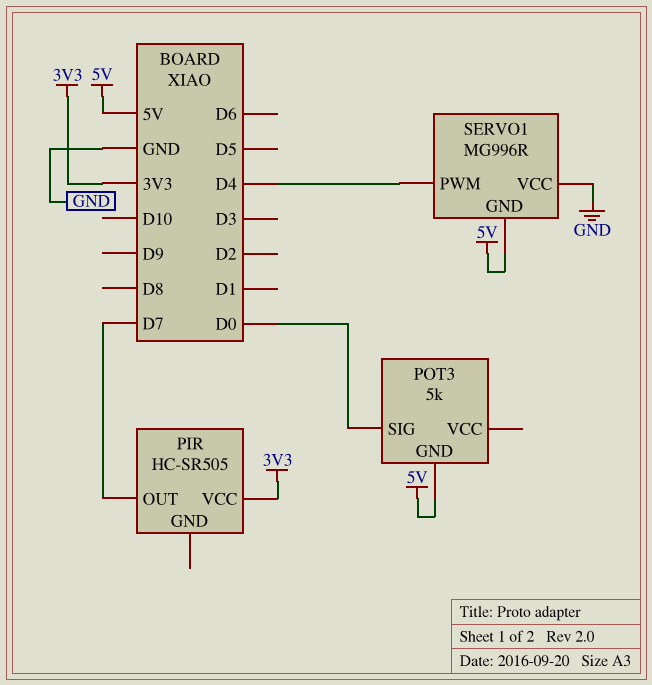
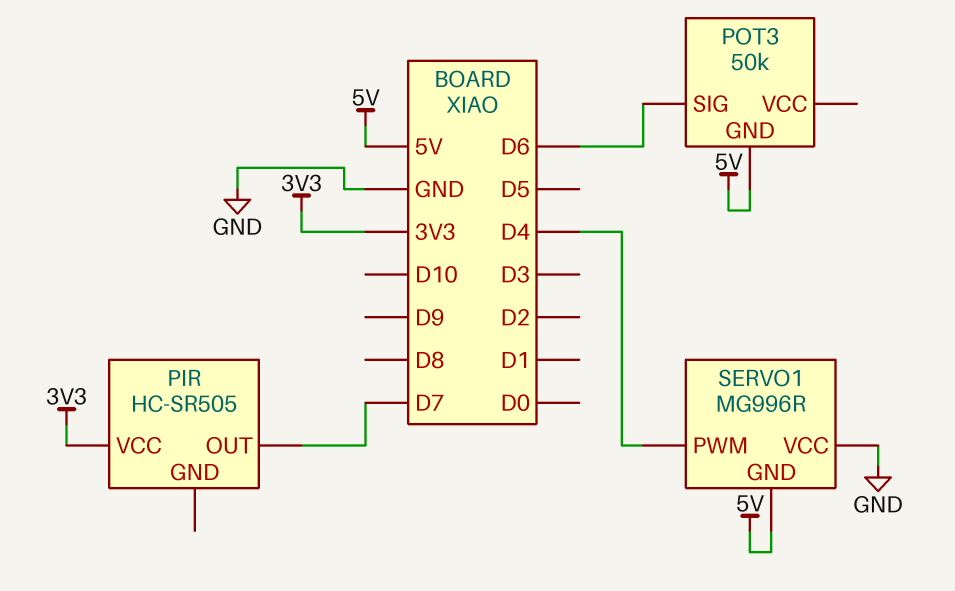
POT3: 5k -> 50k
POT3 pin SIG: D0 -> D6

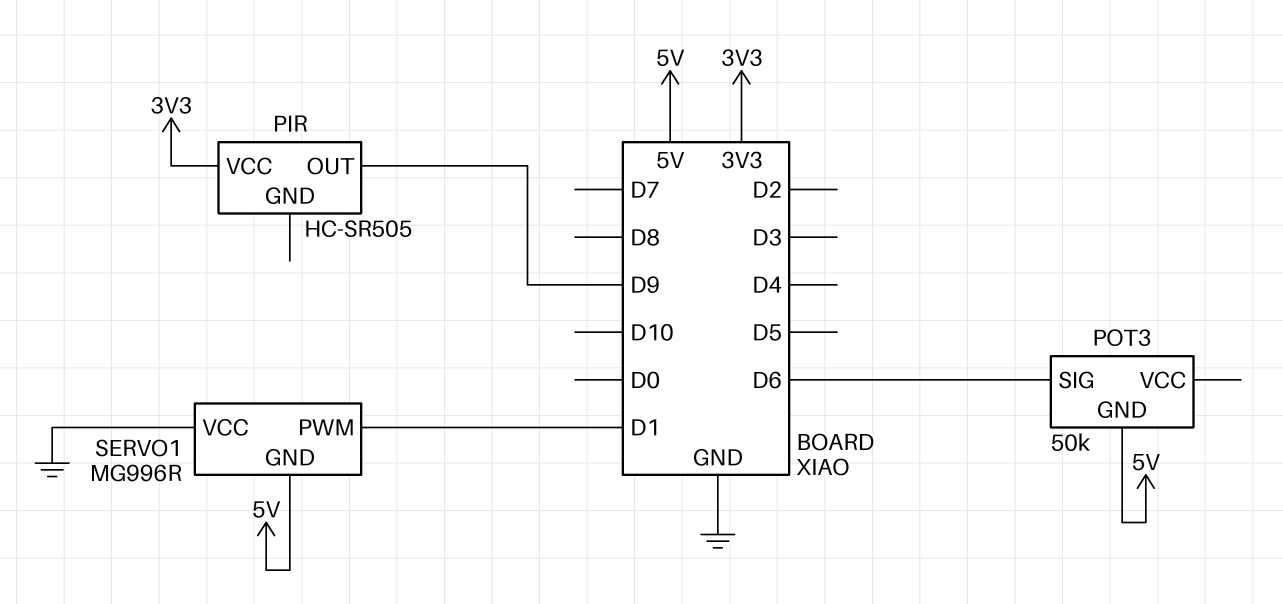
PIR pin OUT: D7 -> D9
SERVO1 pin PWM: D4 -> D1

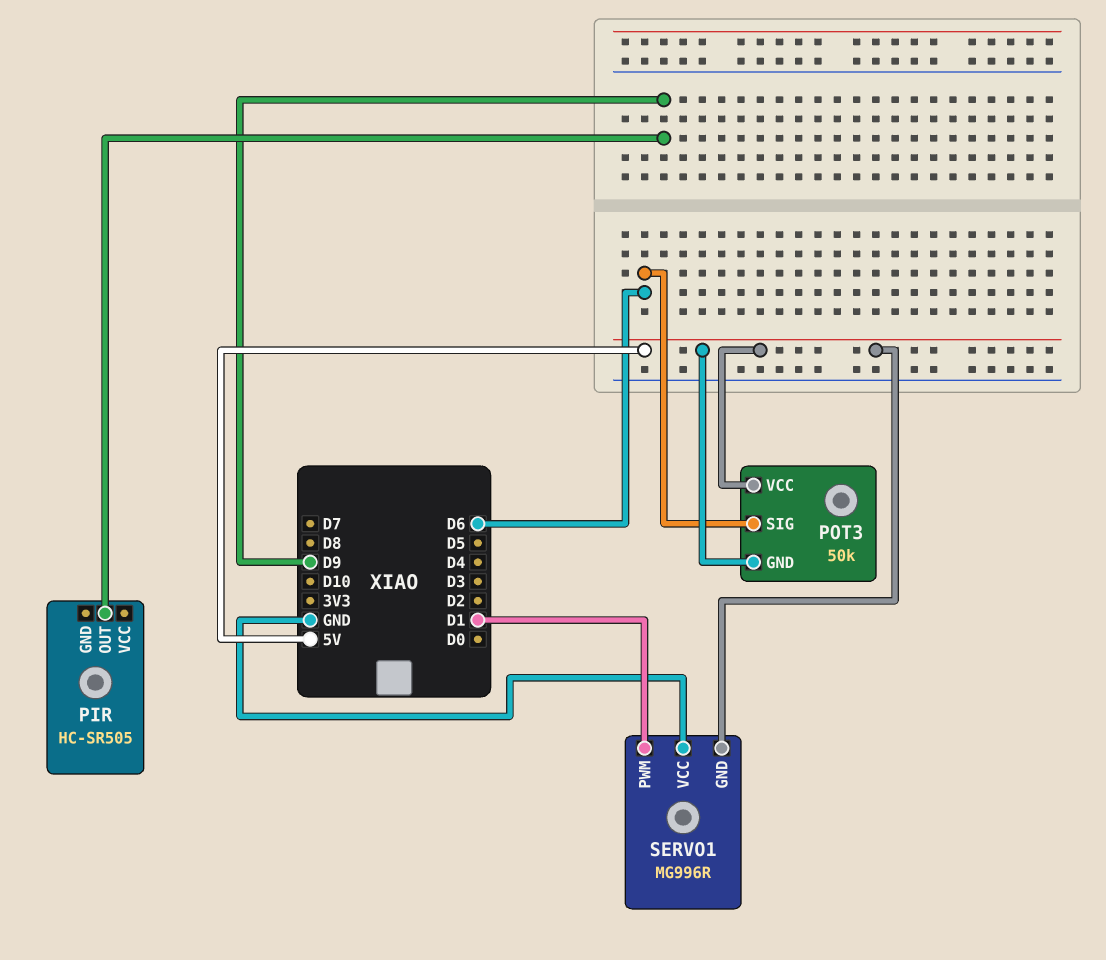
PIR pin VCC: 3V3 -> none
POT3 pin VCC: none -> 5V

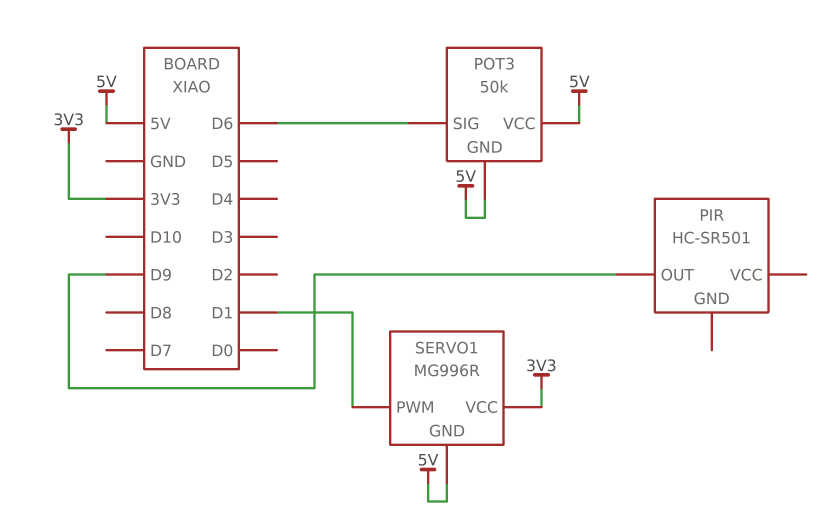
PIR: HC-SR505 -> HC-SR501
SERVO1 pin VCC: GND -> 3V3

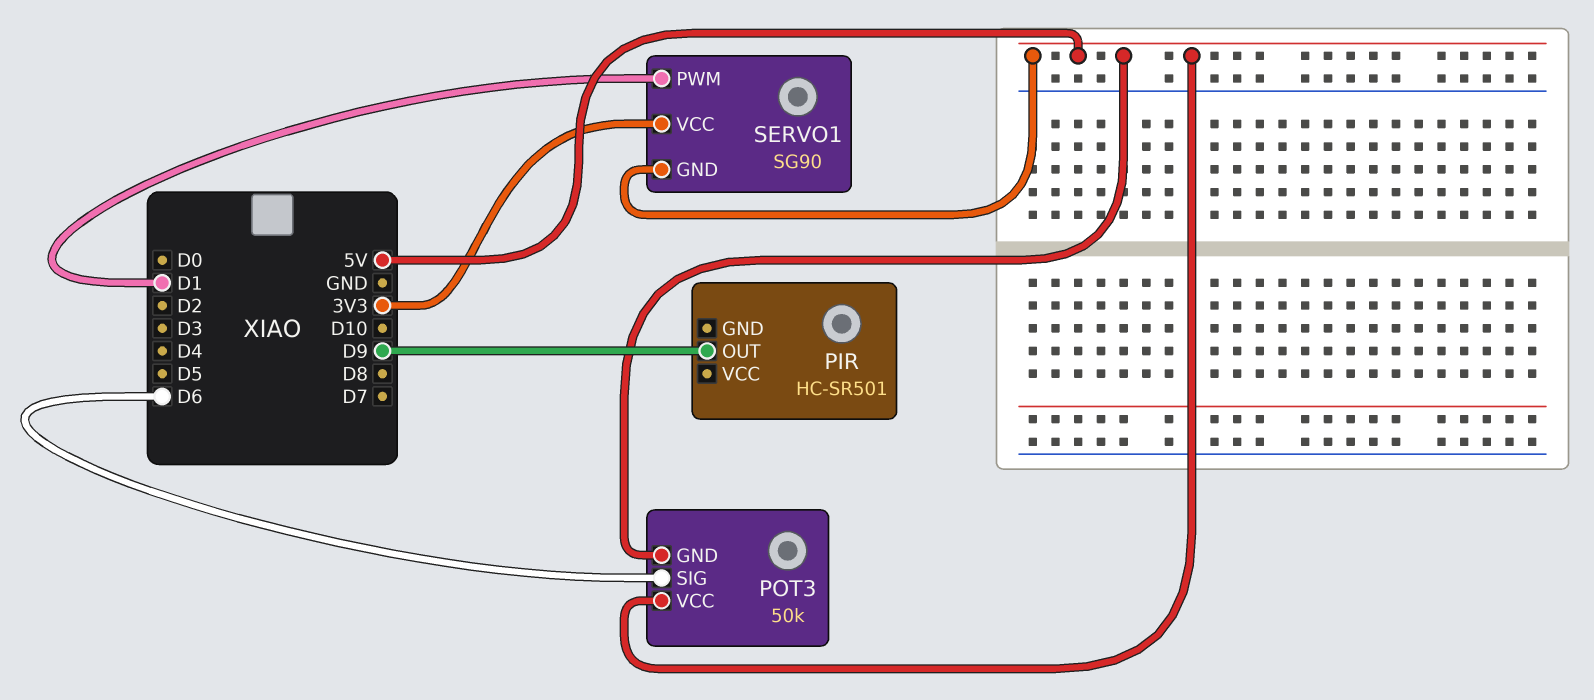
SERVO1: MG996R -> SG90

